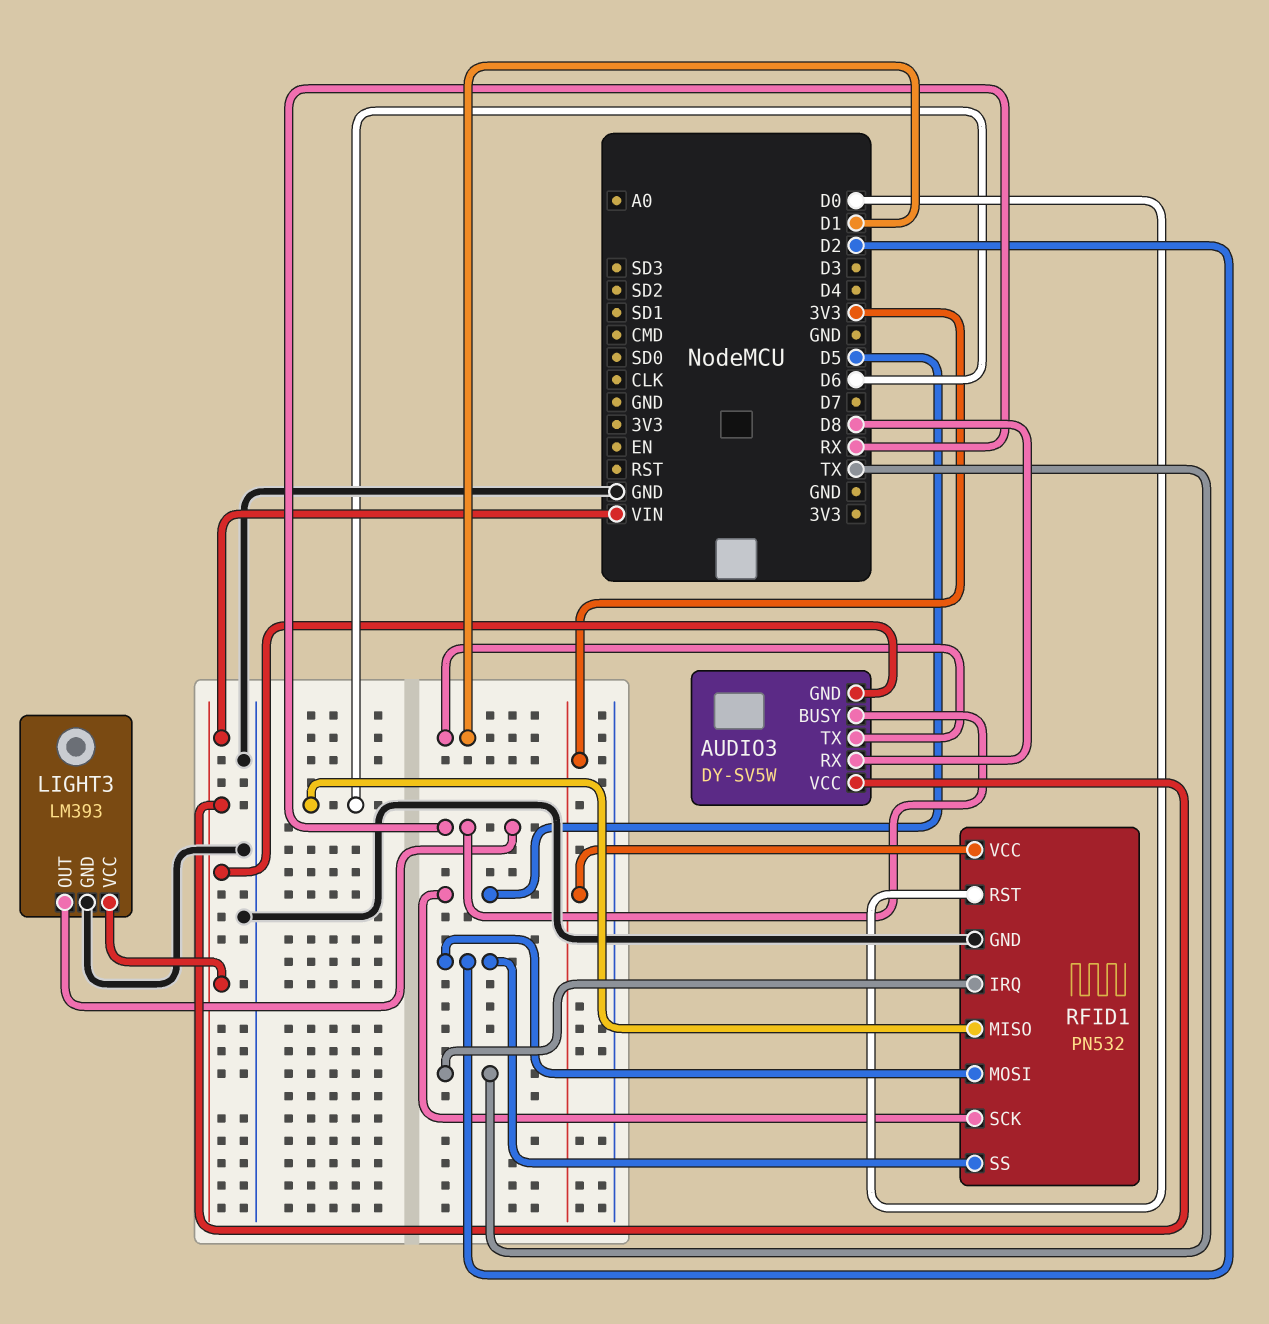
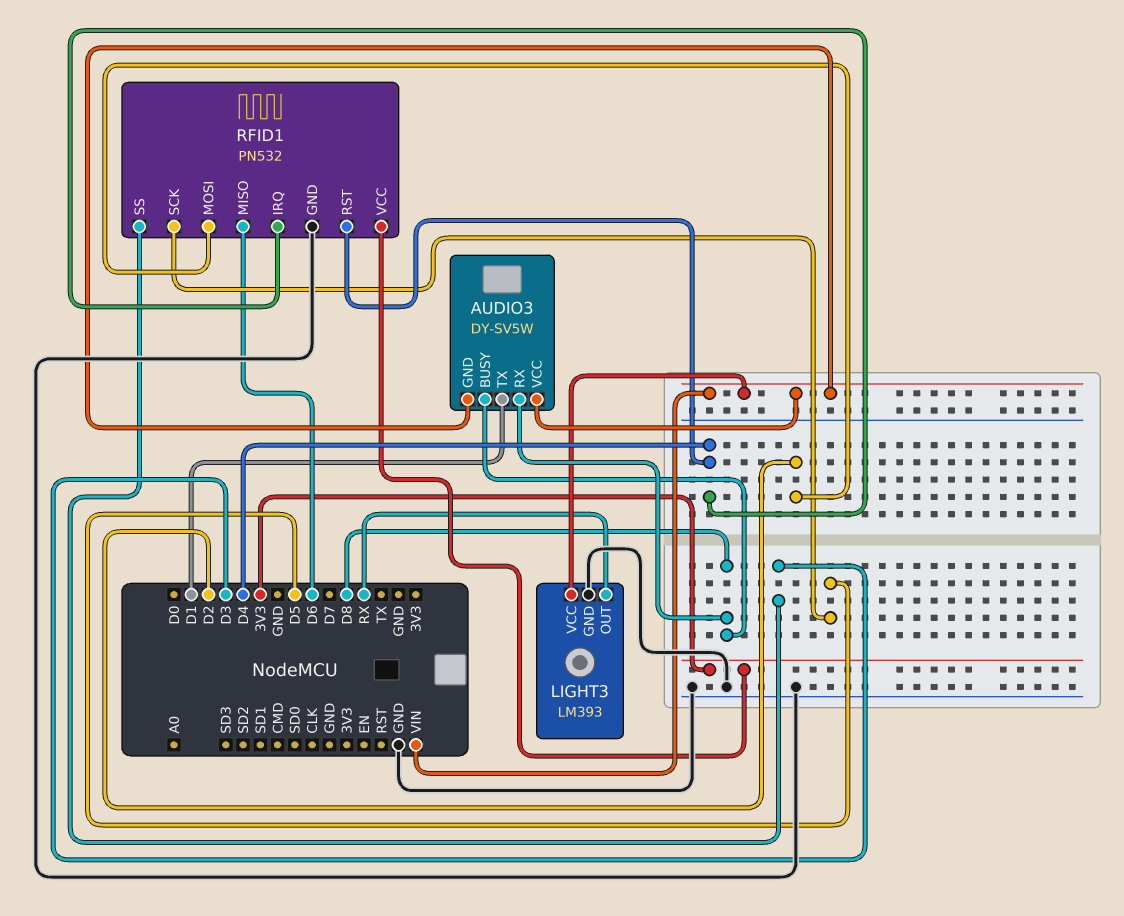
AUDIO3 pin BUSY: RX -> D8
RFID1 pin IRQ: TX -> D4
RFID1 pin RST: D0 -> D4
RFID1 pin SS: D2 -> D3

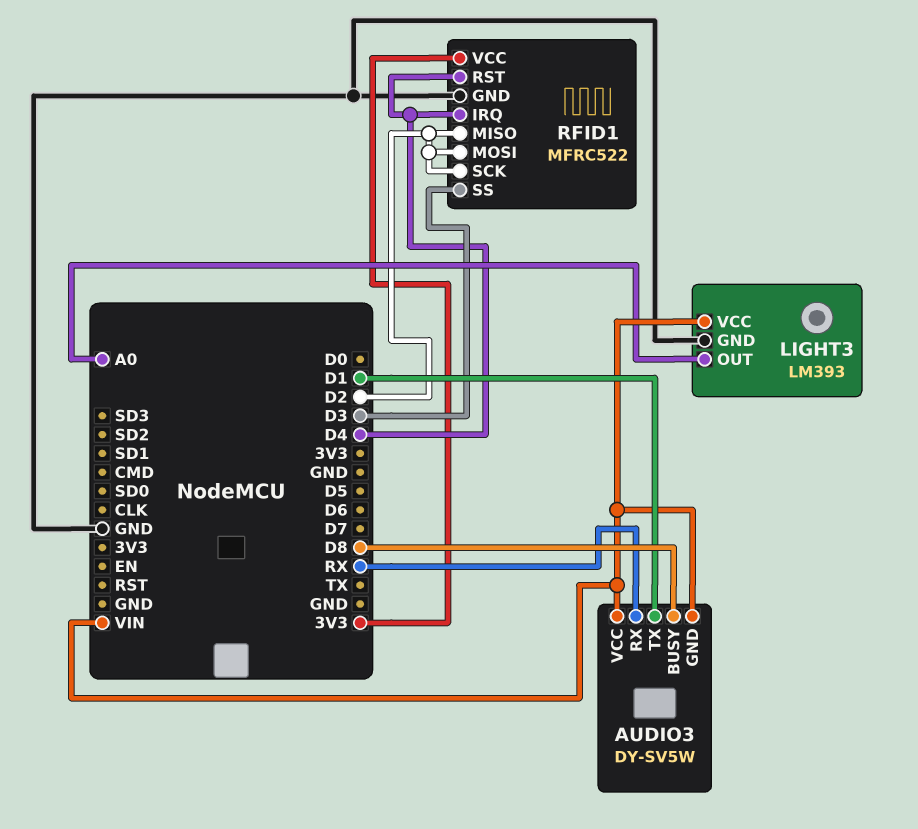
AUDIO3 pin RX: D8 -> RX
LIGHT3 pin OUT: RX -> A0
RFID1: PN532 -> MFRC522
RFID1 pin MISO: D6 -> D2
RFID1 pin SCK: D5 -> D2

